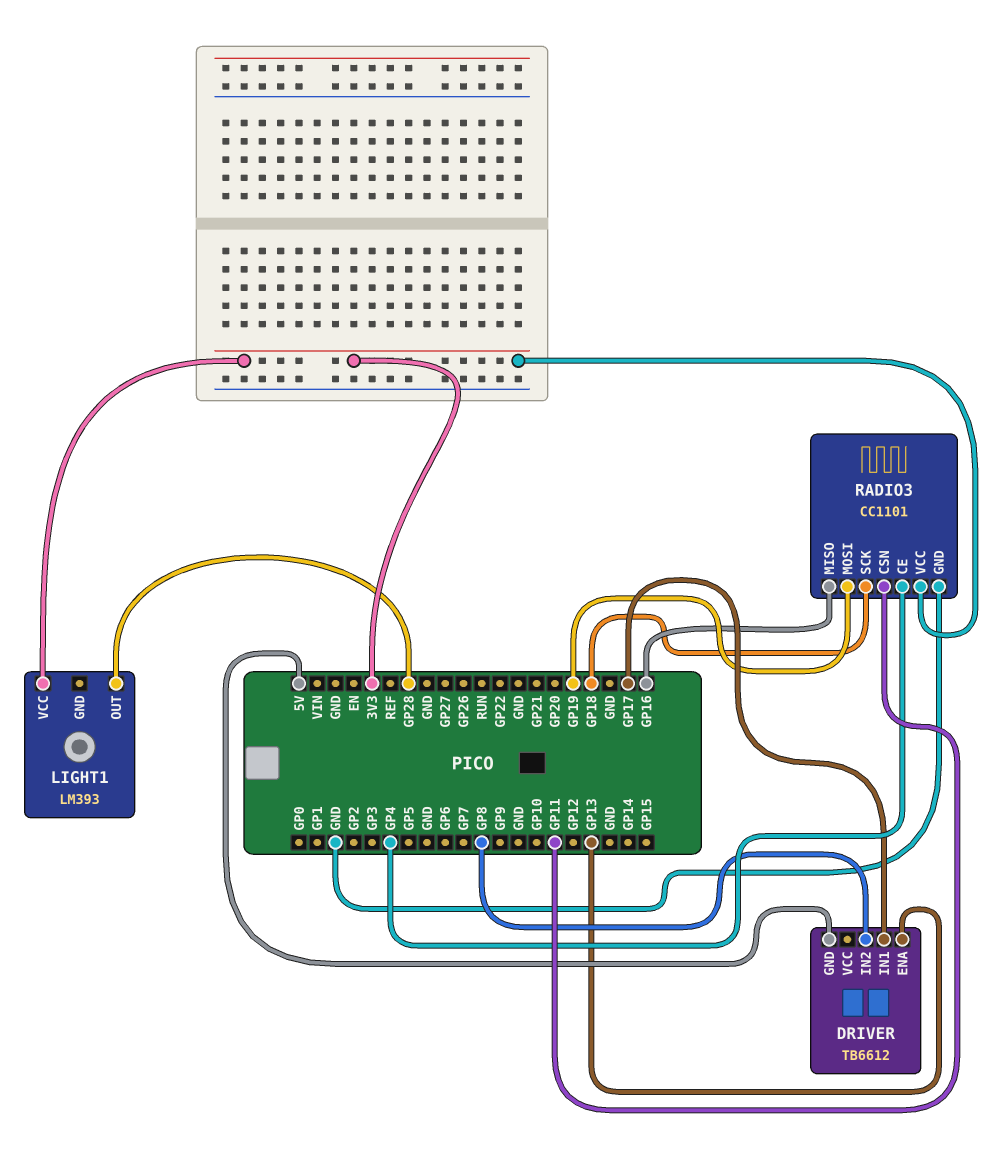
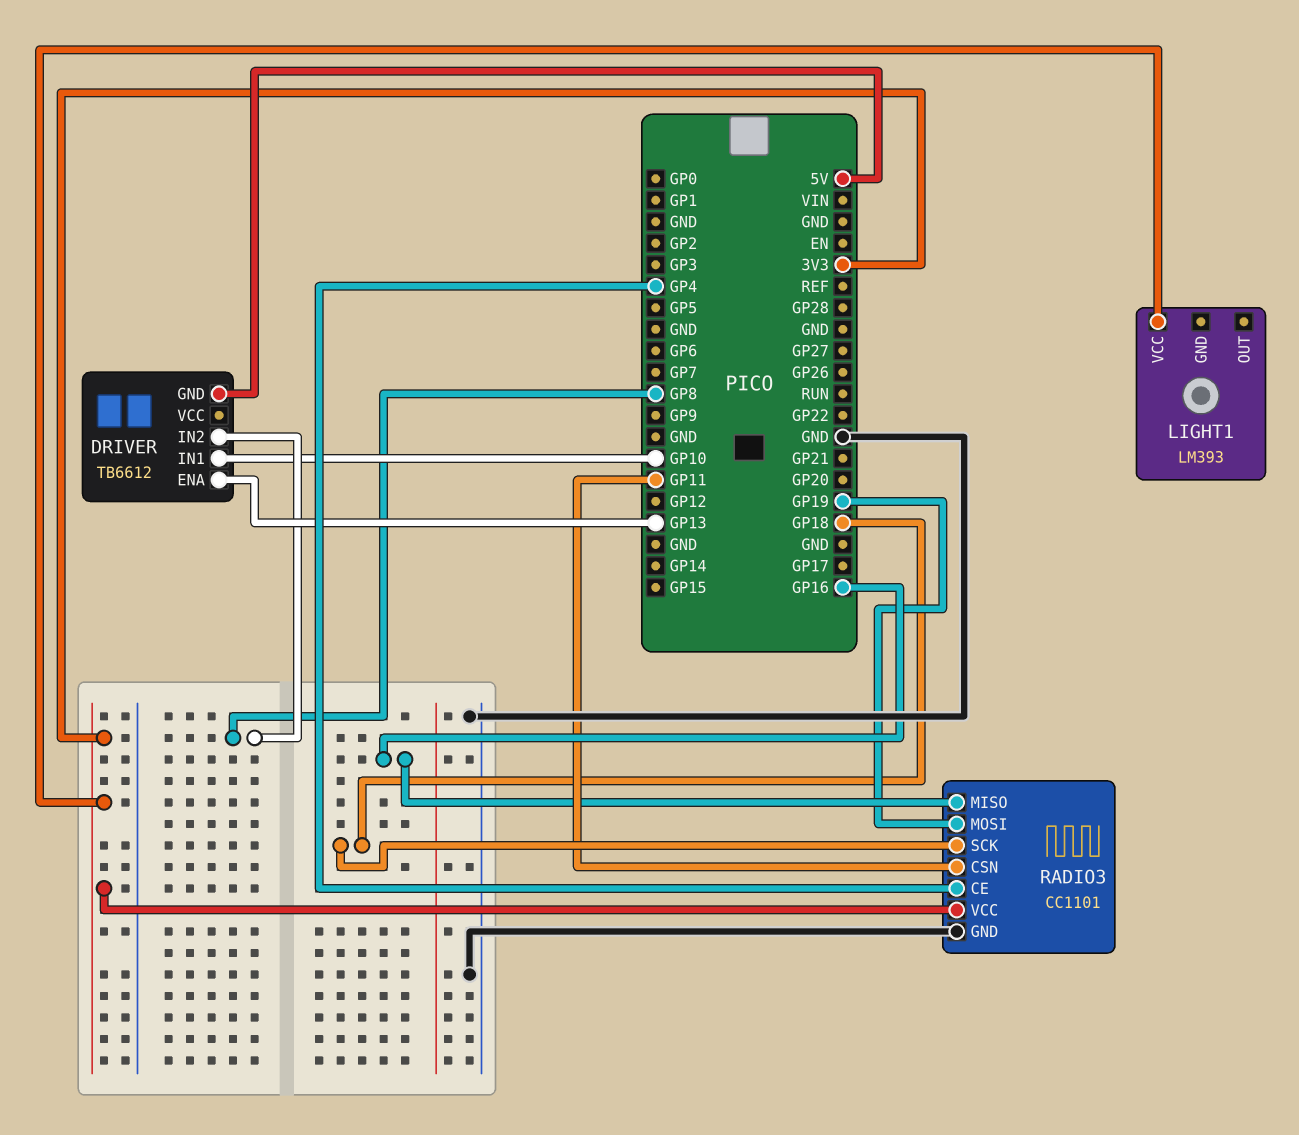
DRIVER pin IN1: GP17 -> GP10
LIGHT1 pin OUT: GP28 -> none

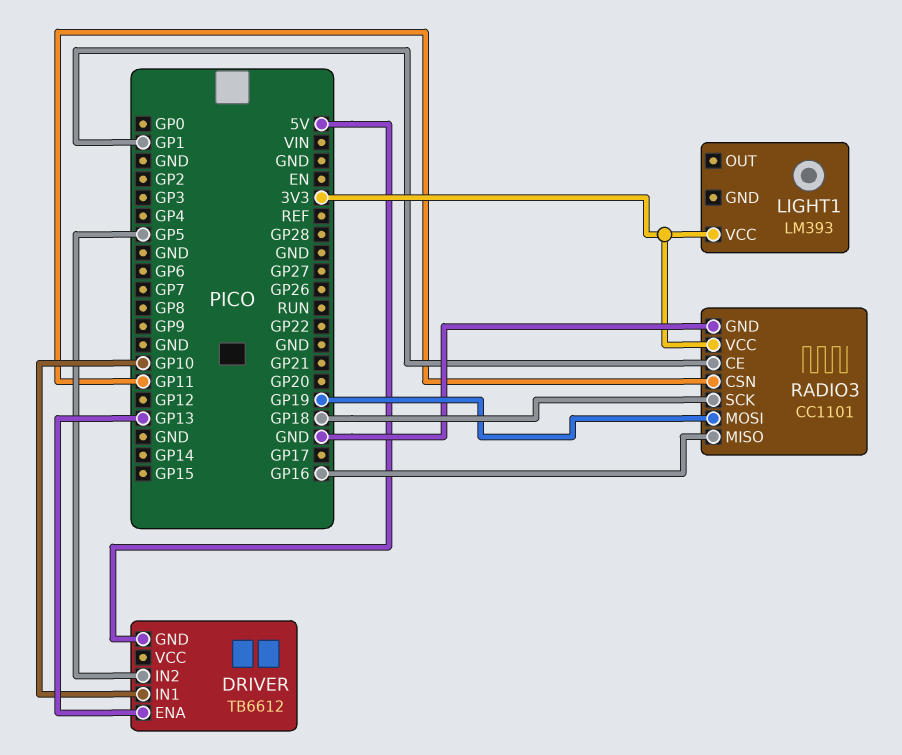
DRIVER pin IN2: GP8 -> GP5
RADIO3 pin CE: GP4 -> GP1

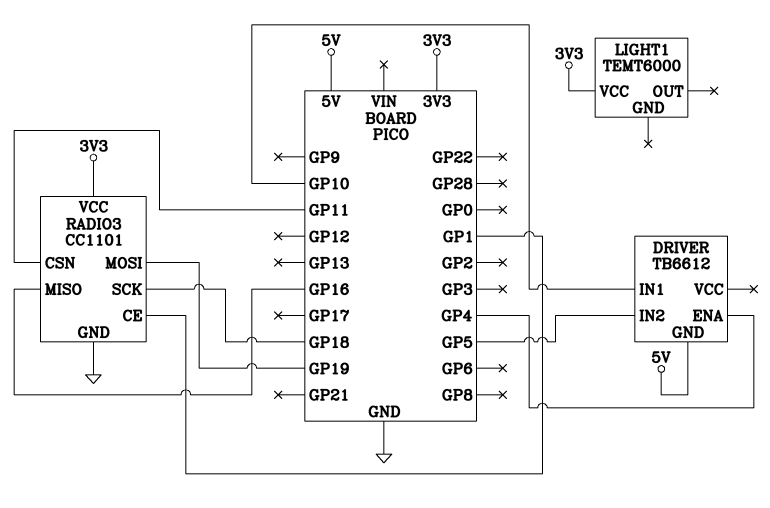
DRIVER pin ENA: GP13 -> GP4
LIGHT1: LM393 -> TEMT6000

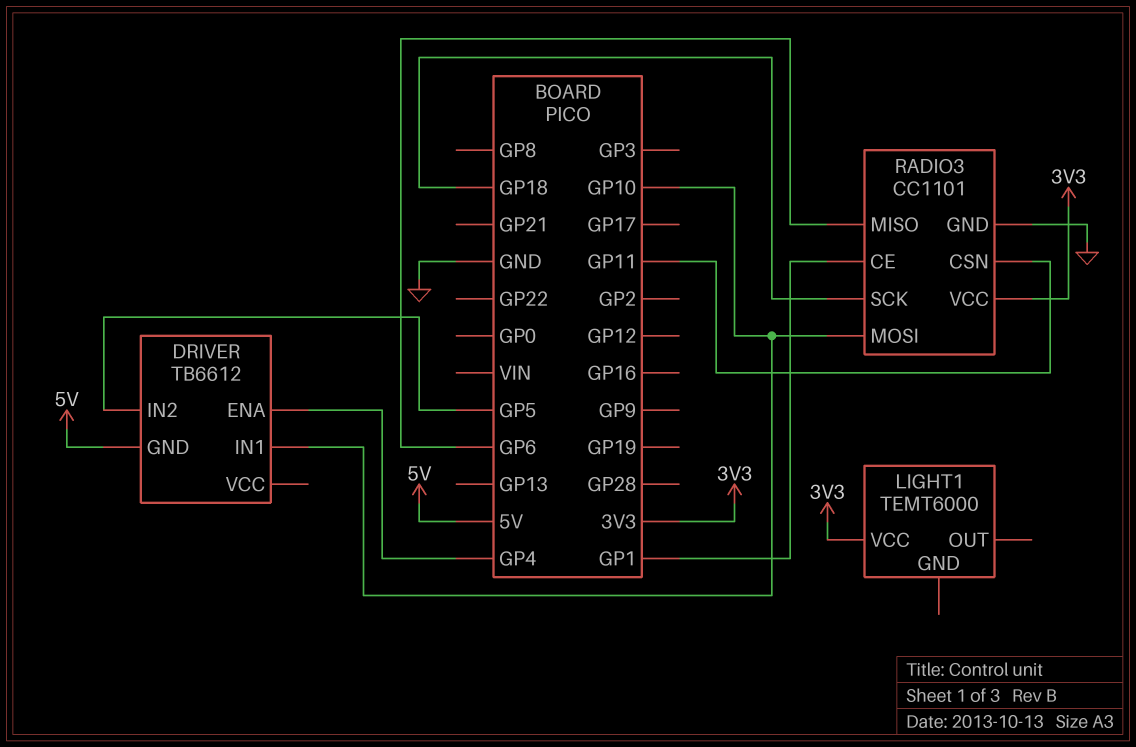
RADIO3 pin MISO: GP16 -> GP6
RADIO3 pin MOSI: GP19 -> GP10

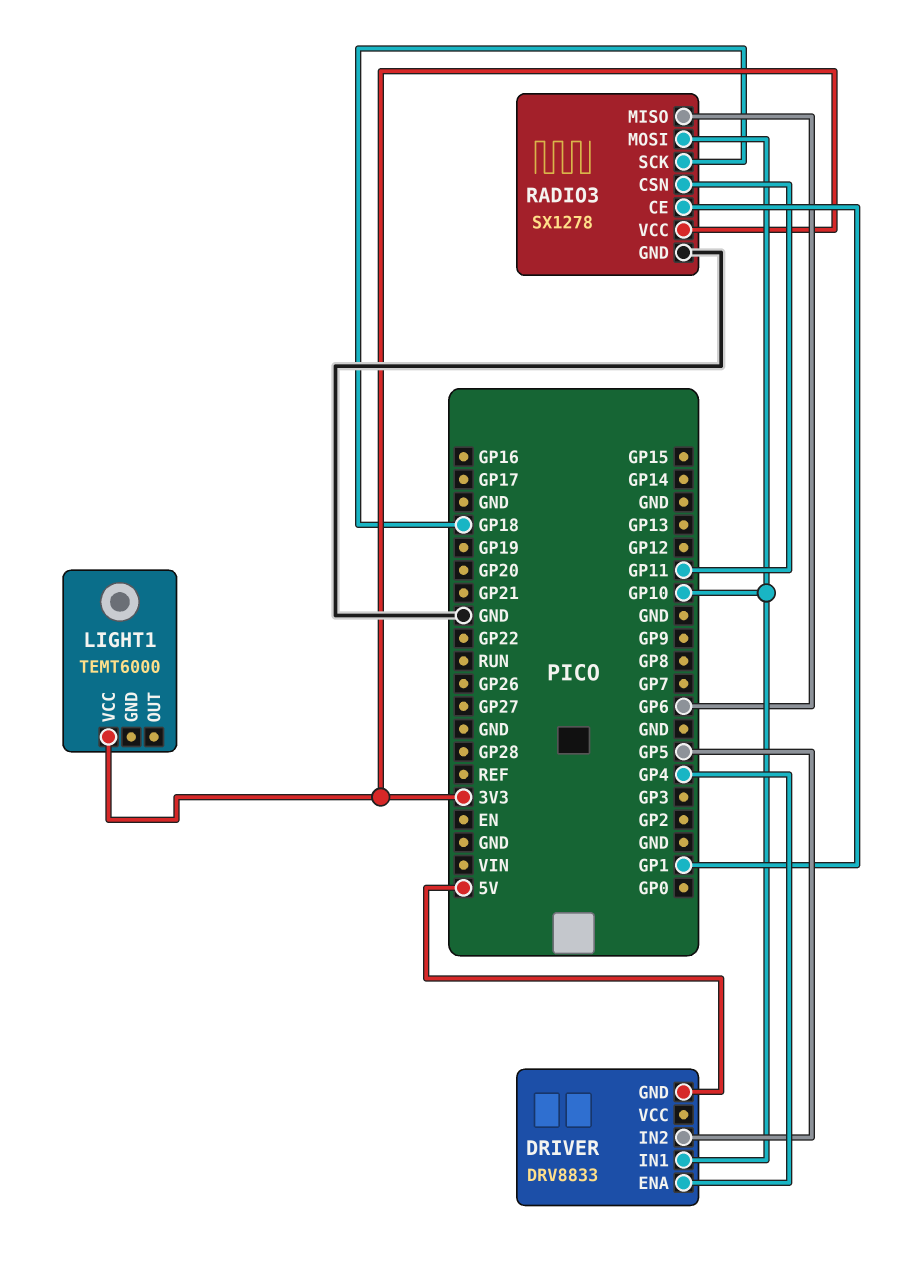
DRIVER: TB6612 -> DRV8833
RADIO3: CC1101 -> SX1278

